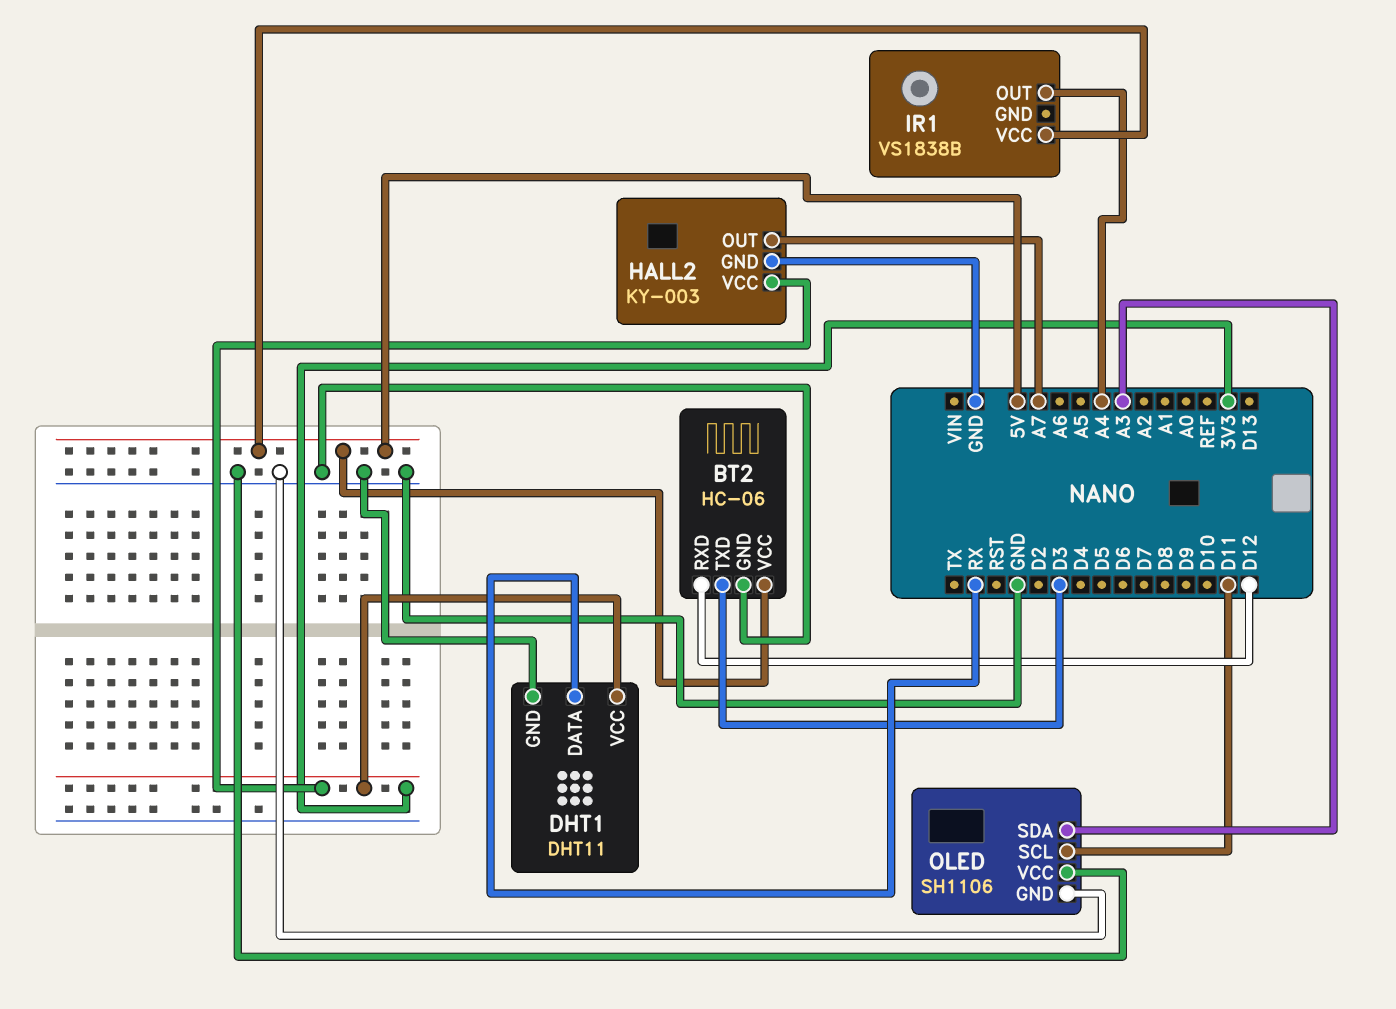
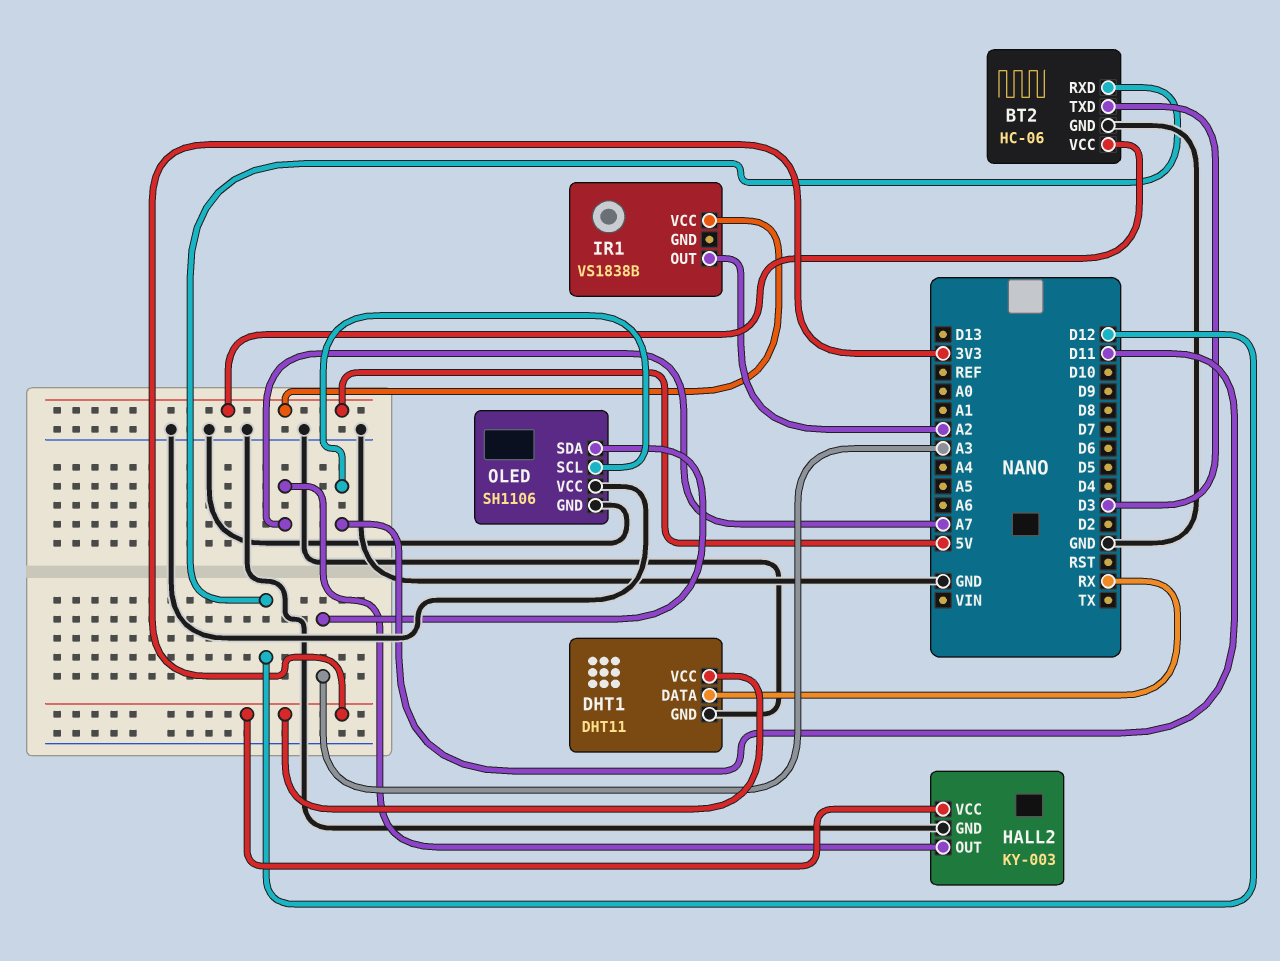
IR1 pin OUT: A4 -> A2

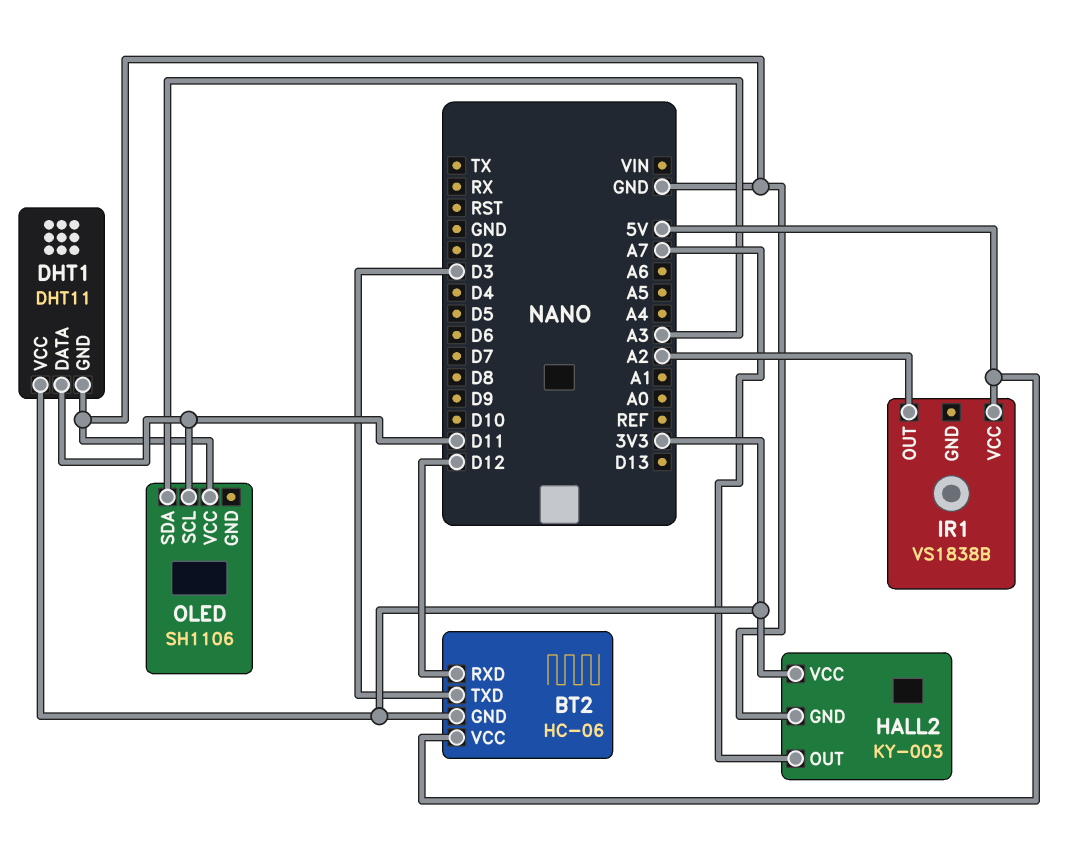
BT2 pin GND: GND -> 3V3
DHT1 pin DATA: RX -> D11
OLED pin GND: GND -> none

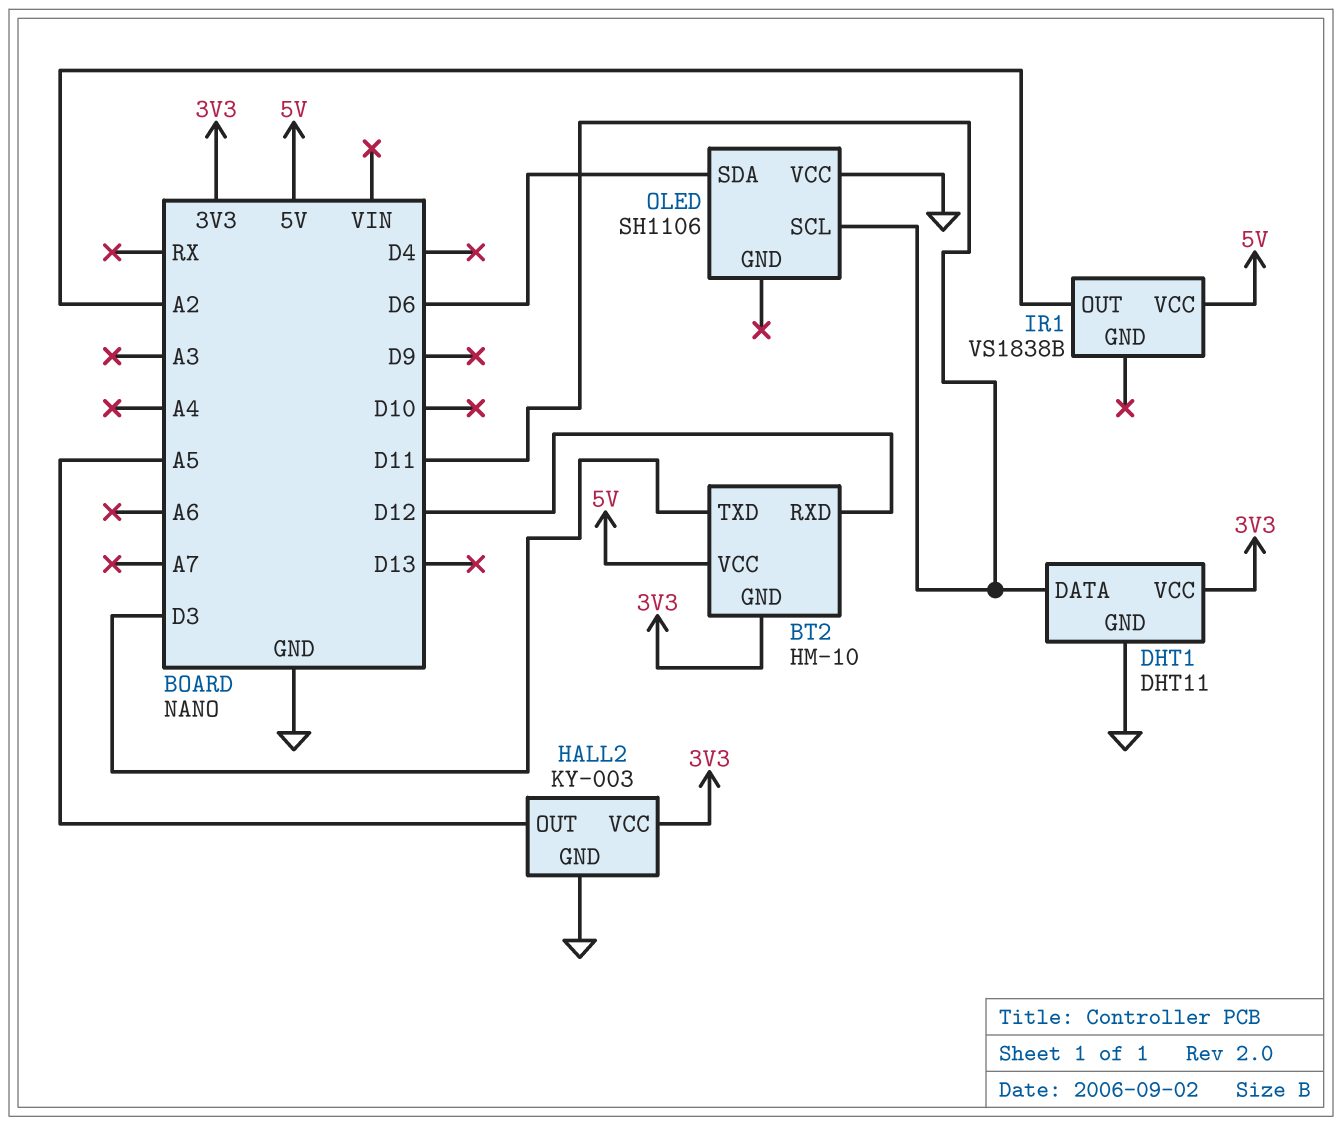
BT2: HC-06 -> HM-10
HALL2 pin OUT: A7 -> A5
OLED pin SDA: A3 -> D6

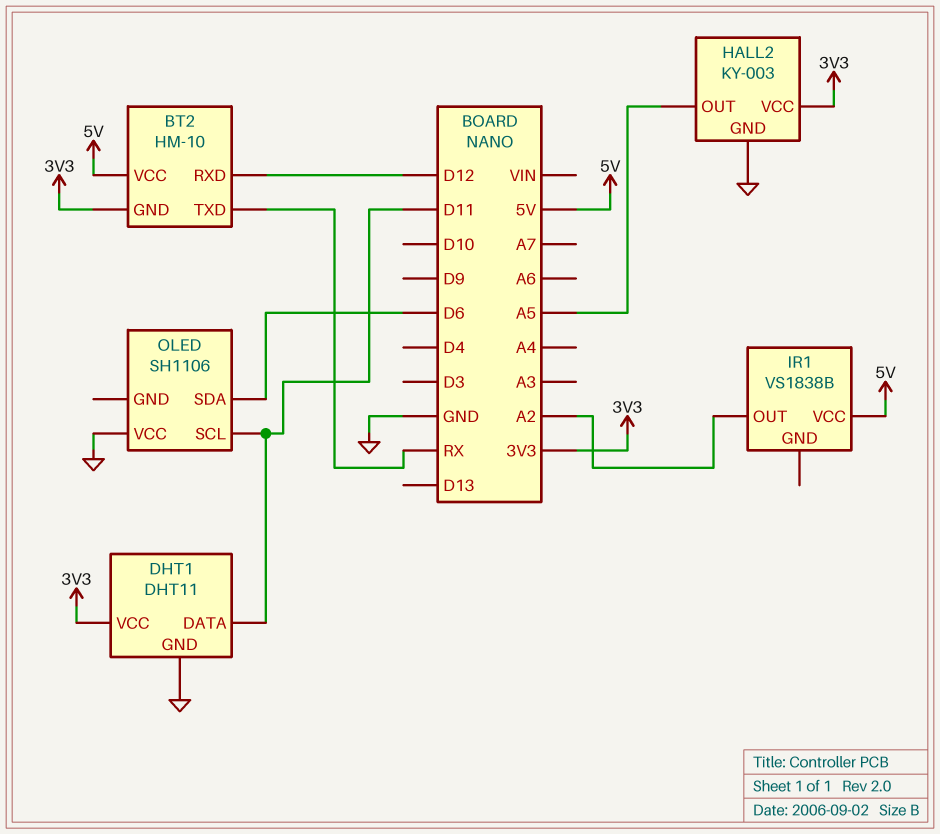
BT2 pin TXD: D3 -> RX

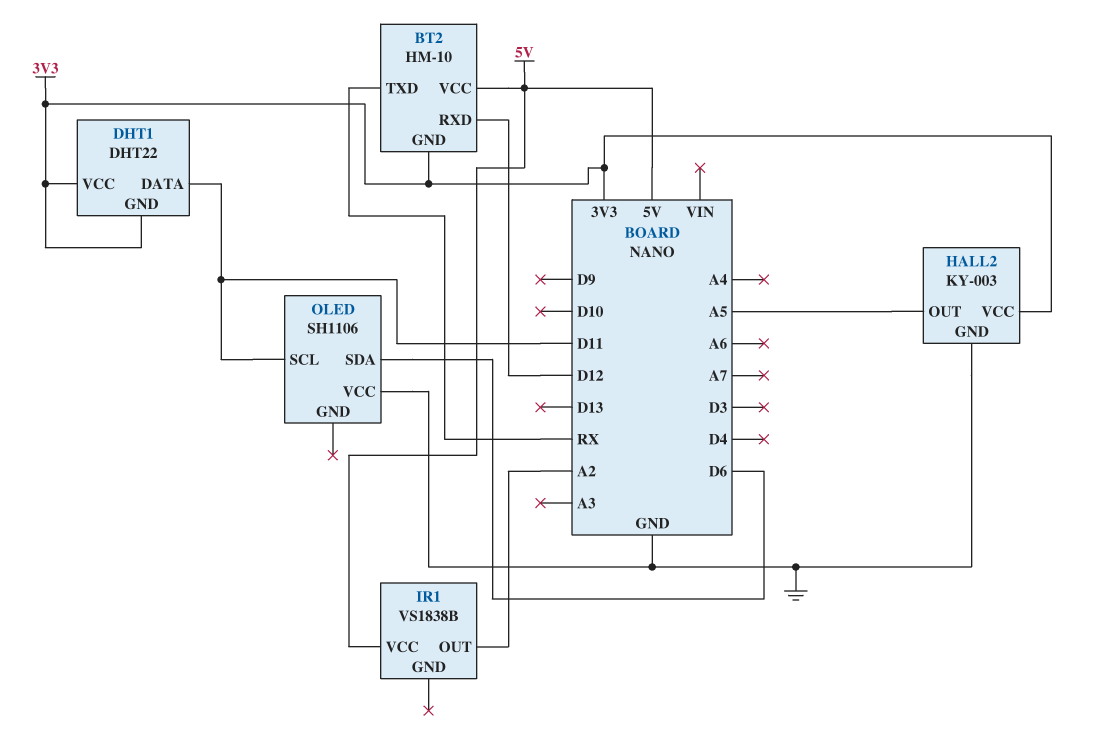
DHT1: DHT11 -> DHT22
DHT1 pin GND: GND -> 3V3

